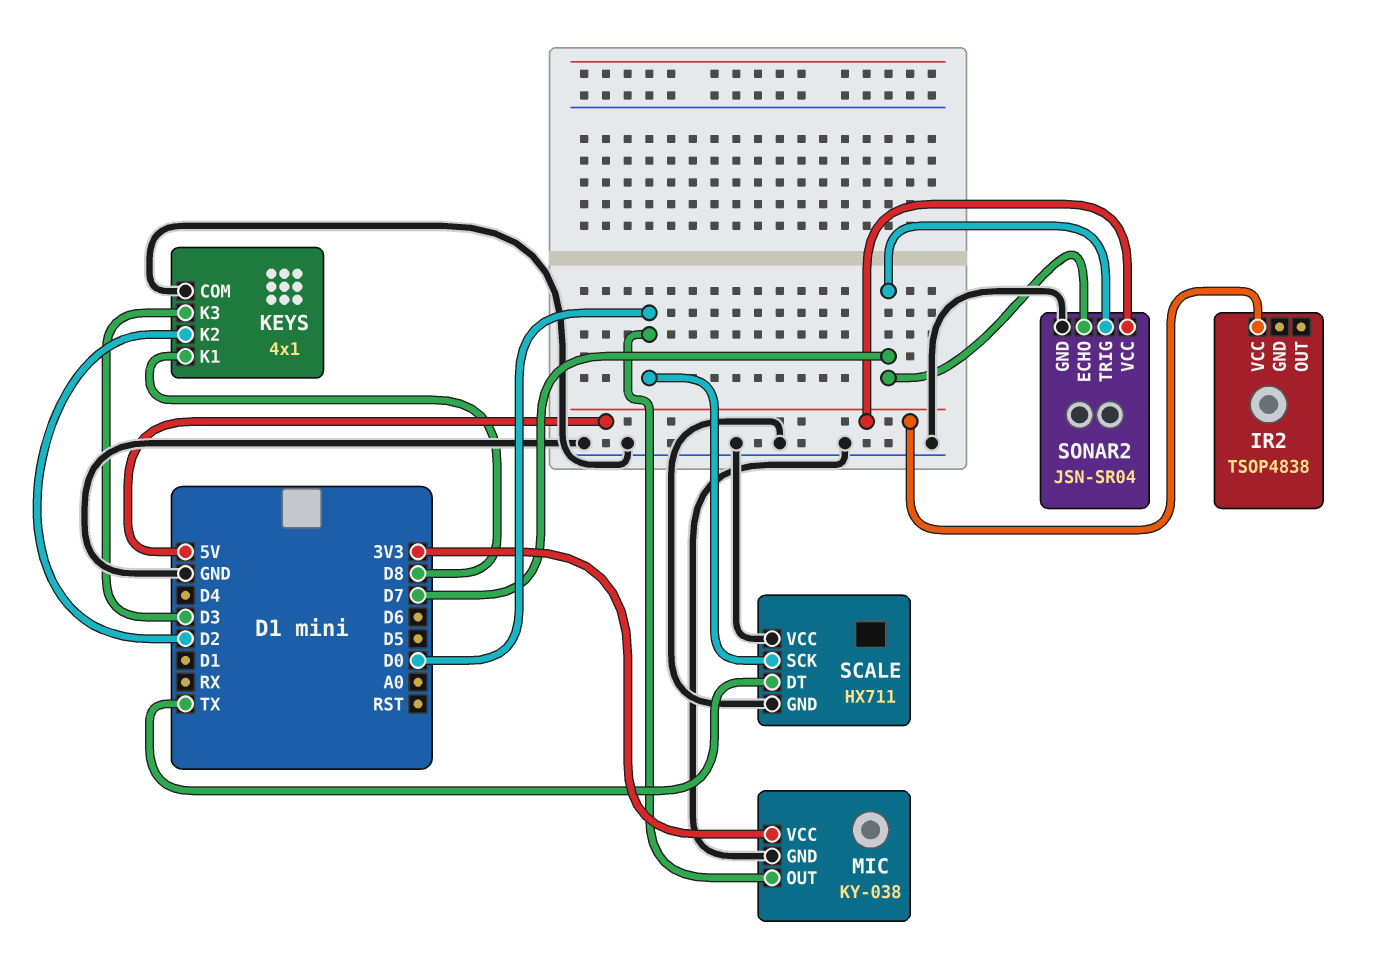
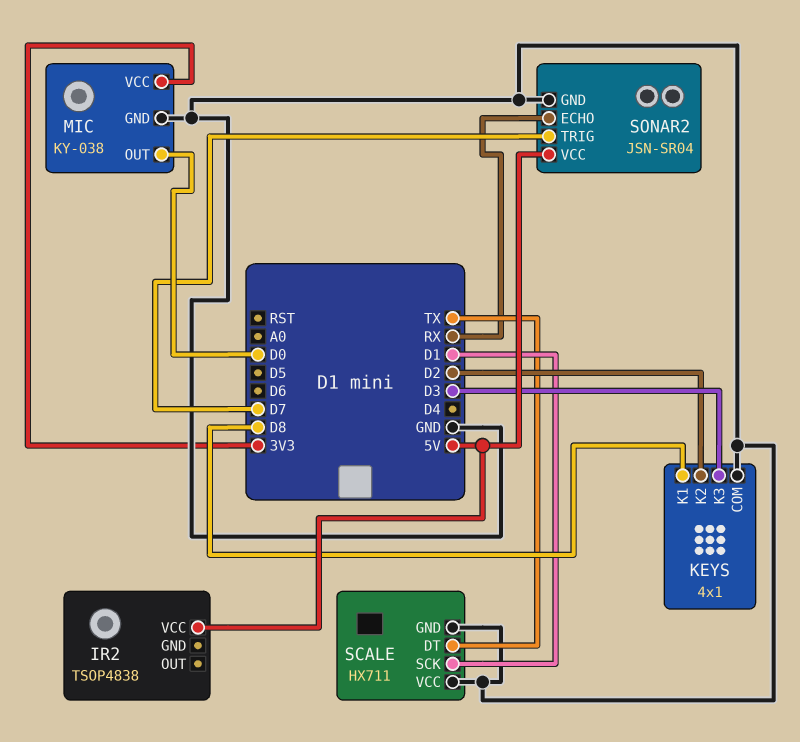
SCALE pin SCK: D0 -> D1
SONAR2 pin ECHO: D7 -> RX

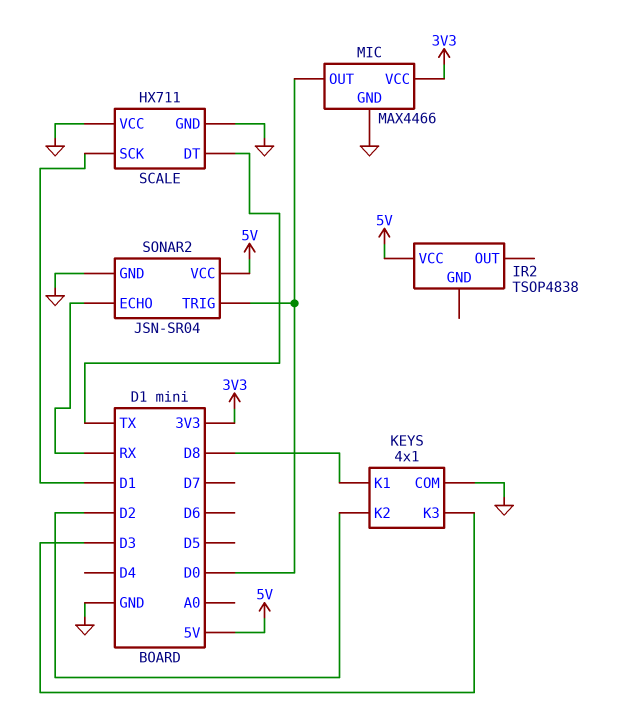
MIC: KY-038 -> MAX4466
SONAR2 pin TRIG: D7 -> D0

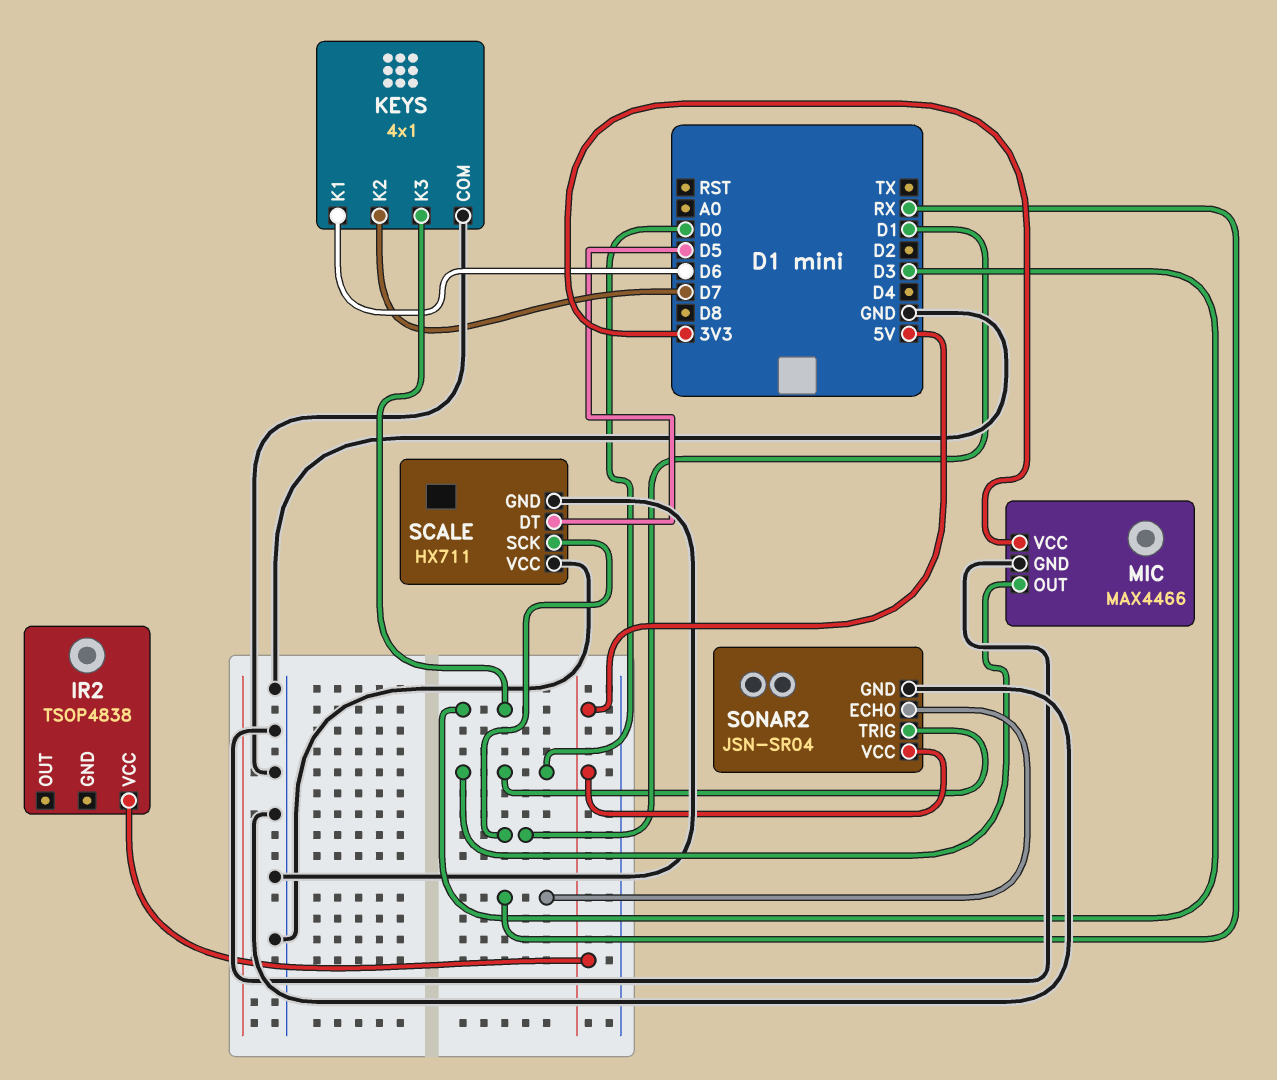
KEYS pin K1: D8 -> D6
KEYS pin K2: D2 -> D7
SCALE pin DT: TX -> D5

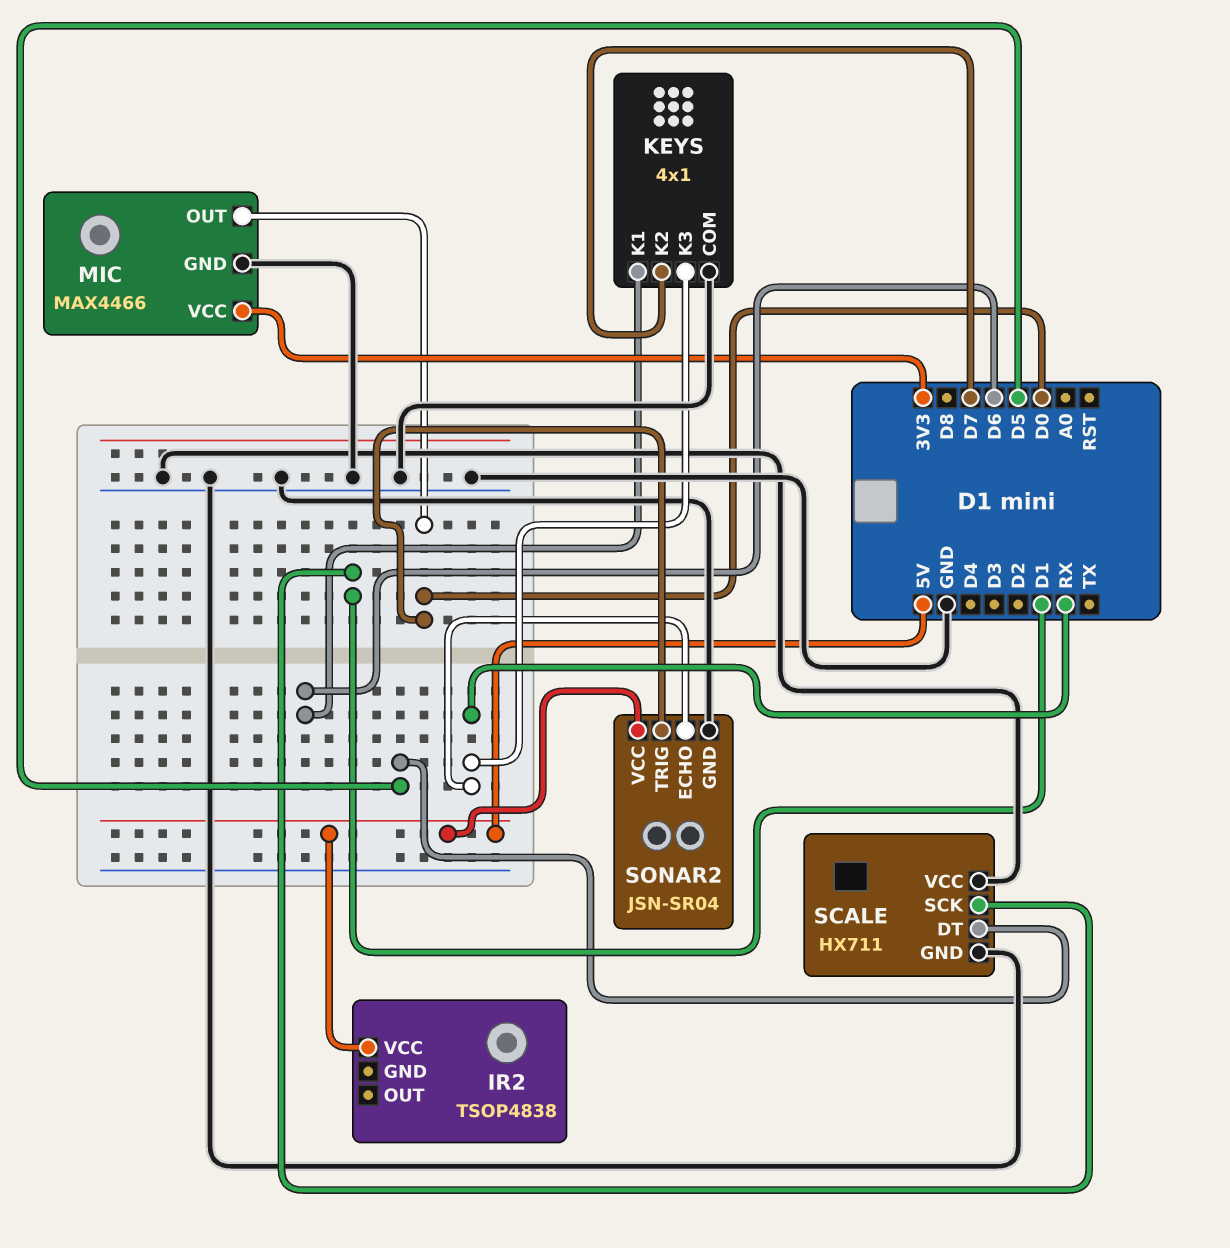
KEYS pin K3: D3 -> RX

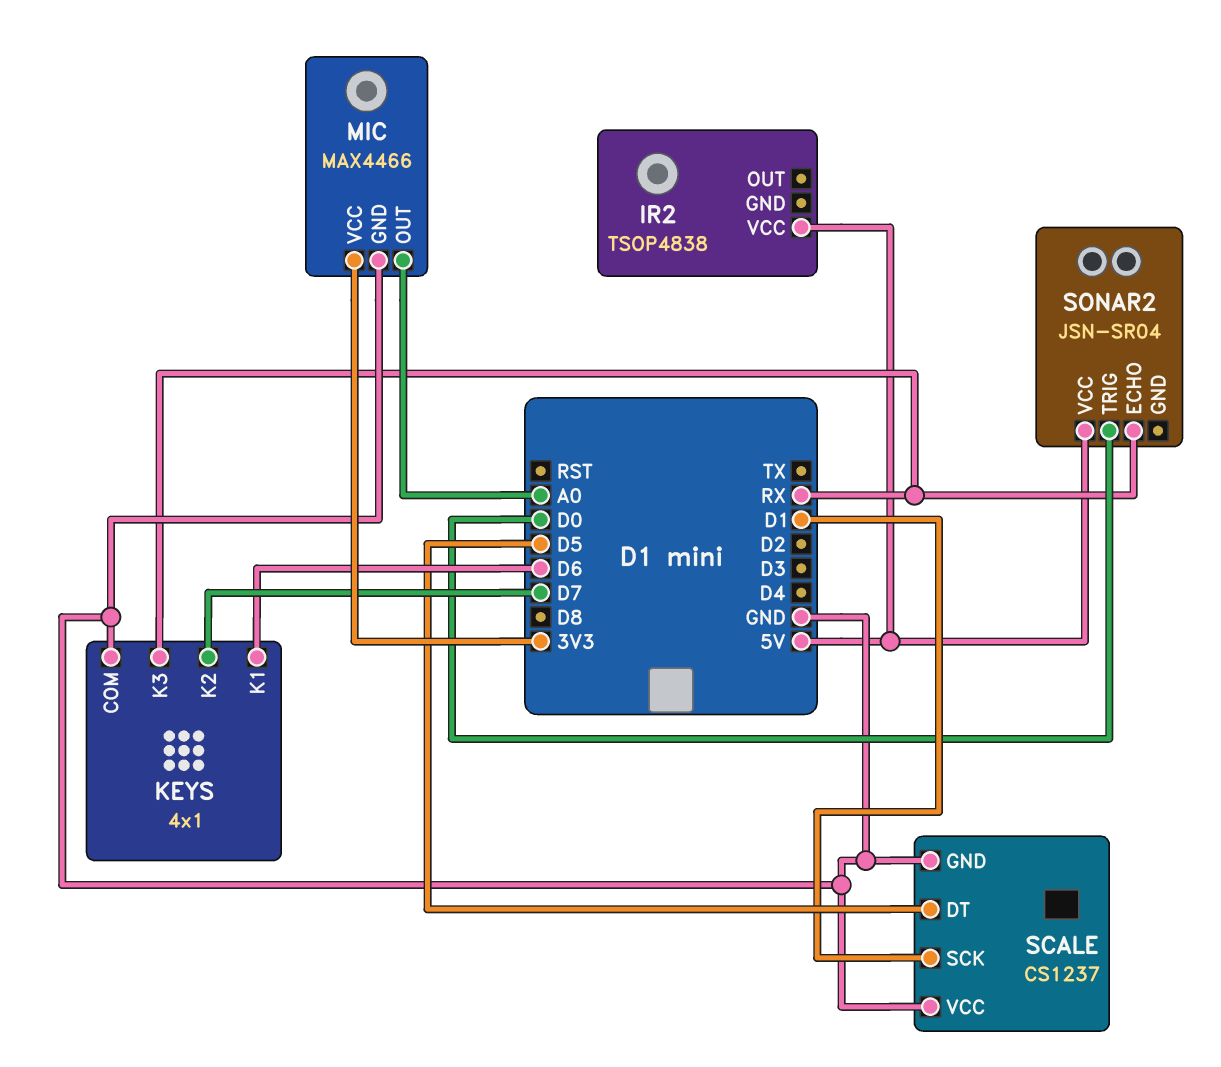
MIC pin OUT: D0 -> A0
SCALE: HX711 -> CS1237
SONAR2 pin GND: GND -> none

